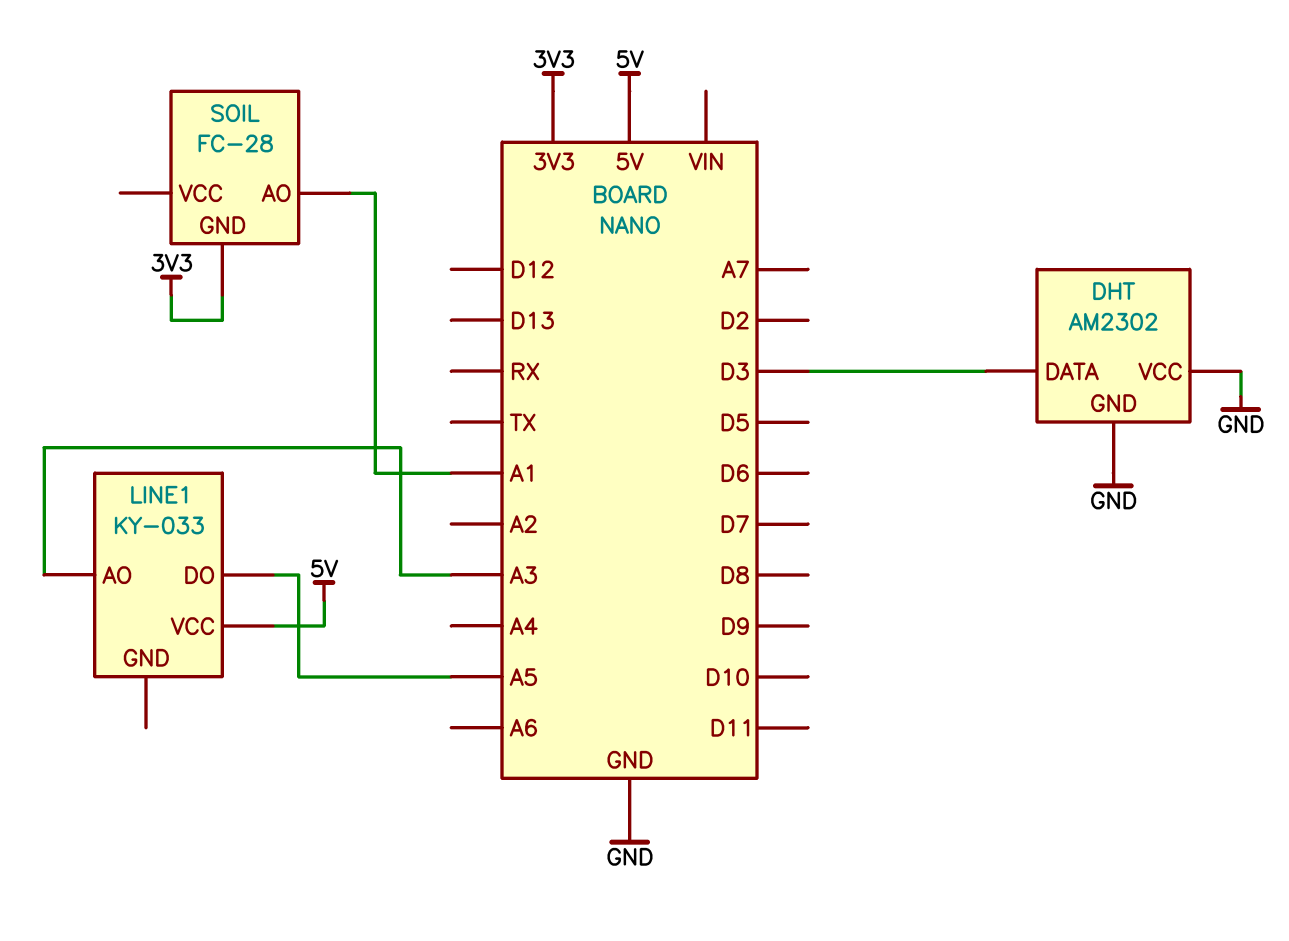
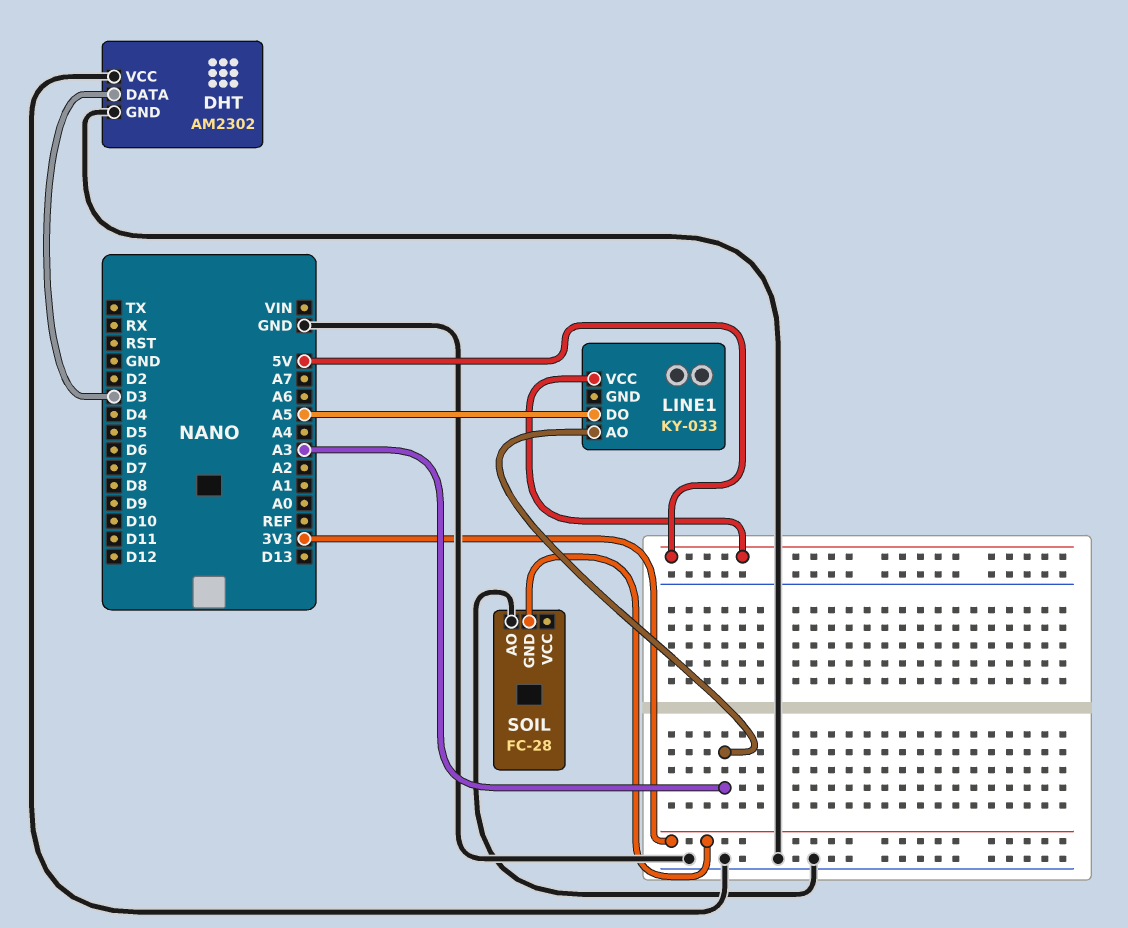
SOIL pin AO: A1 -> GND

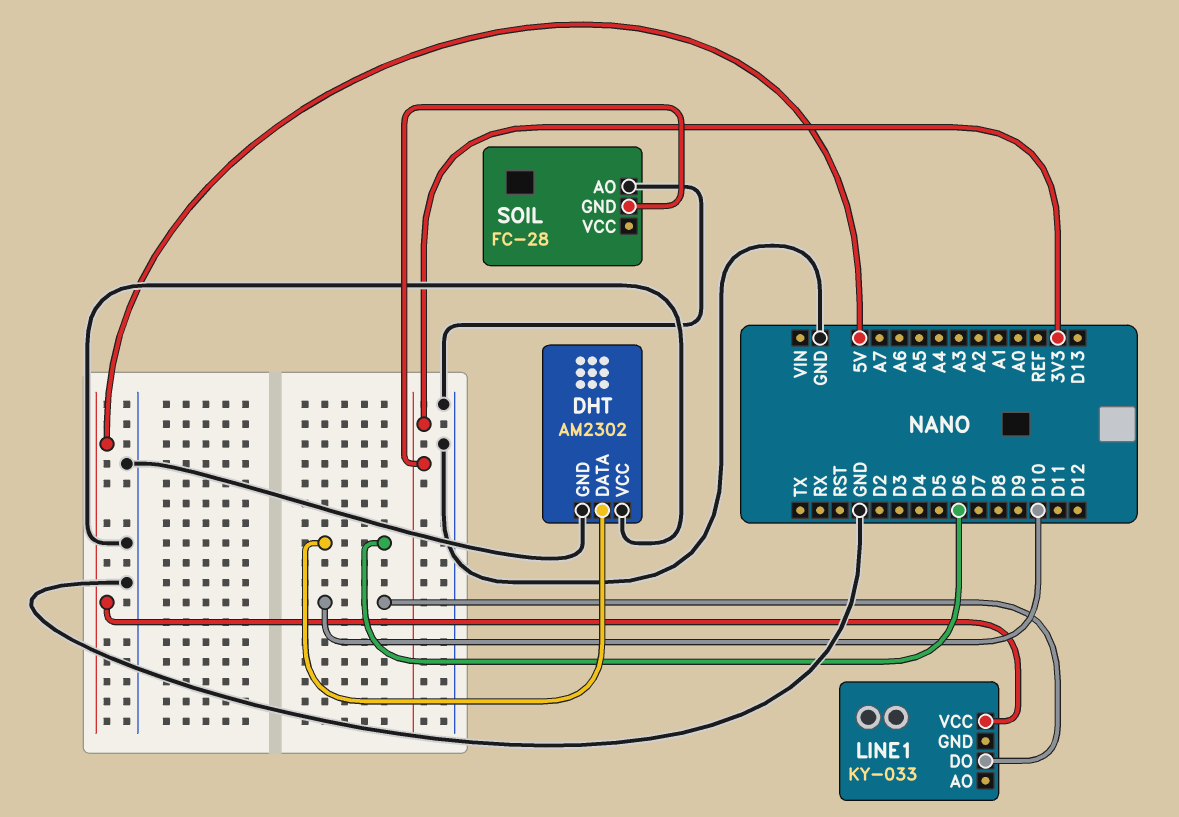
DHT pin DATA: D3 -> D6
LINE1 pin AO: A3 -> none
LINE1 pin DO: A5 -> D10

